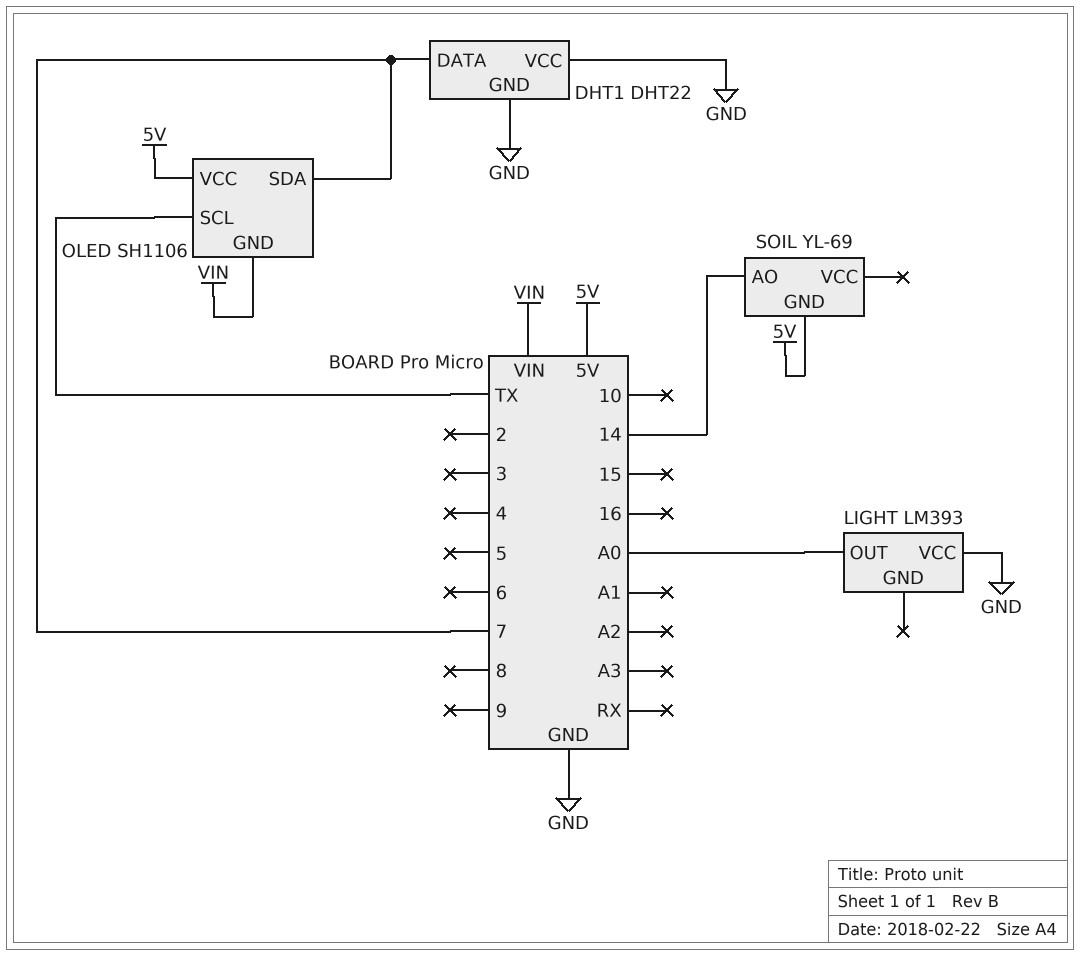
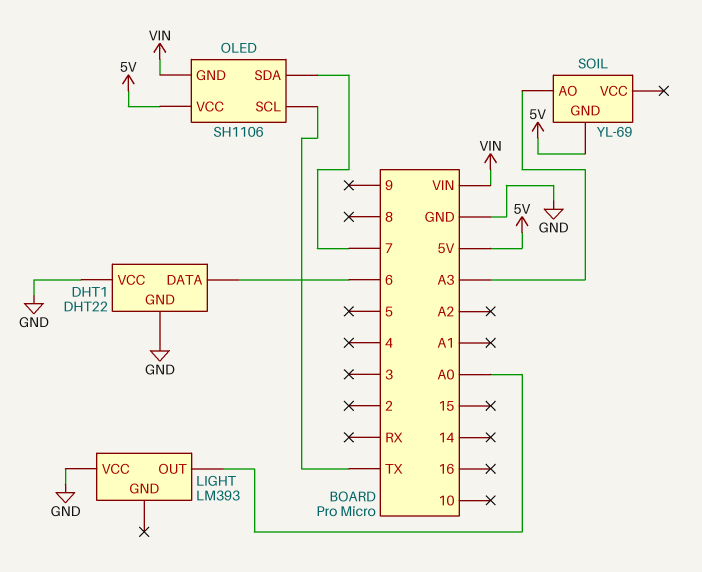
DHT1 pin DATA: 7 -> 6
SOIL pin AO: 14 -> A3

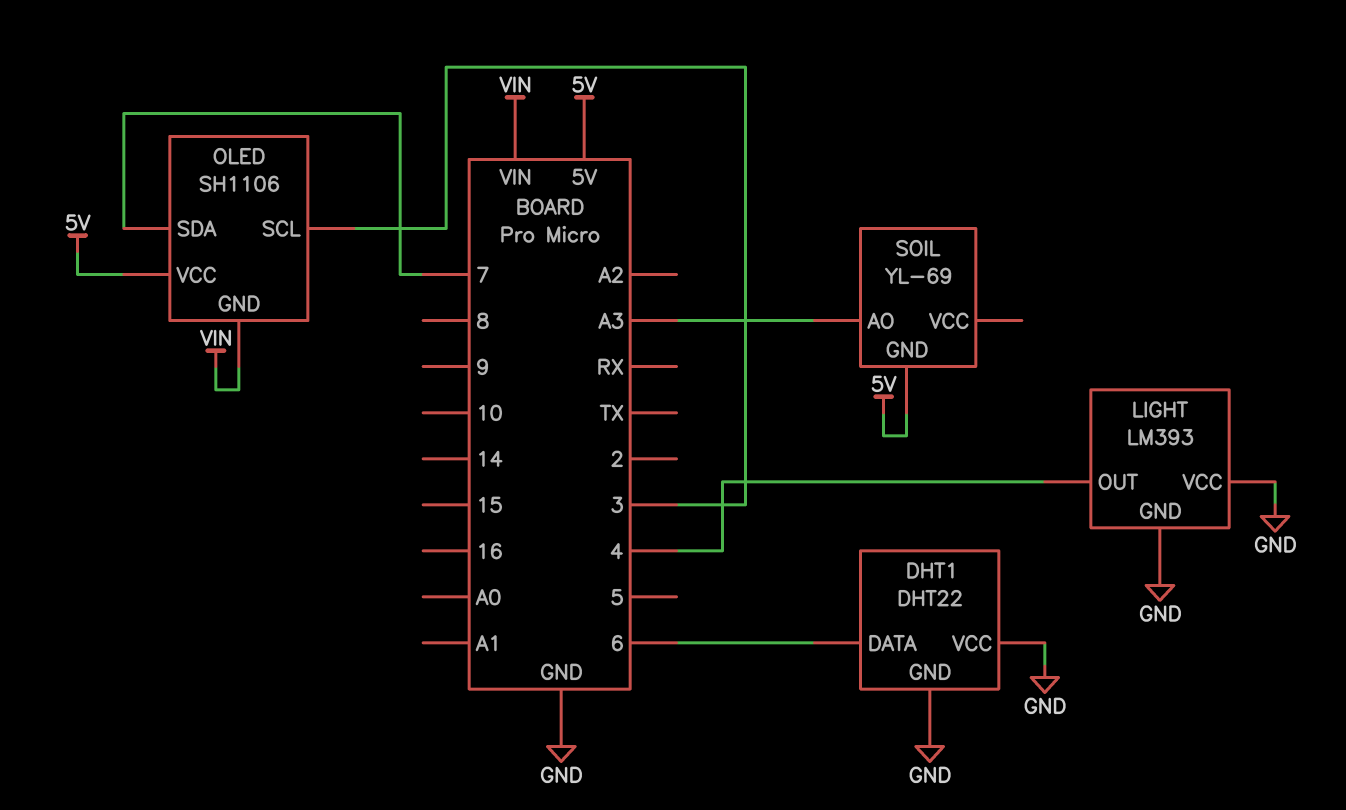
LIGHT pin GND: none -> GND
LIGHT pin OUT: A0 -> 4
OLED pin SCL: TX -> 3

